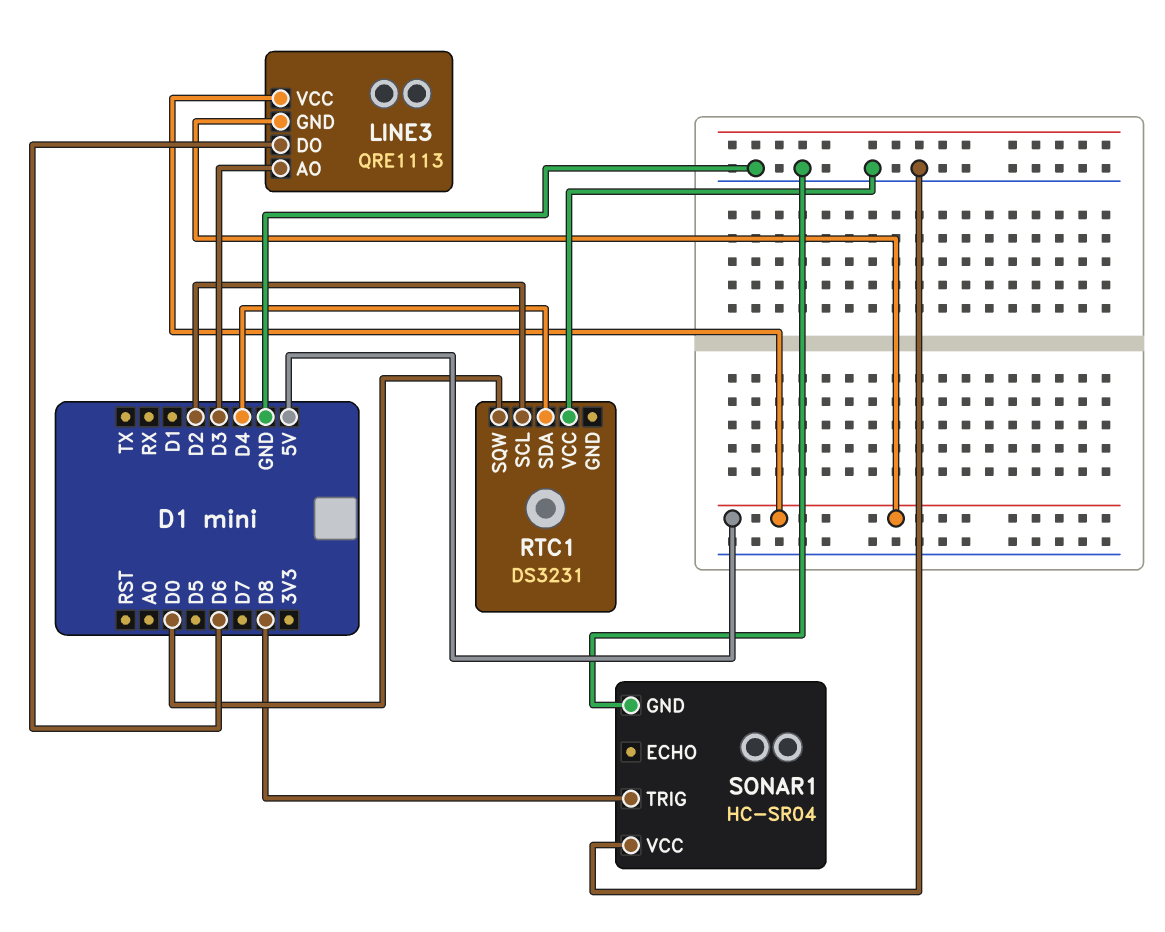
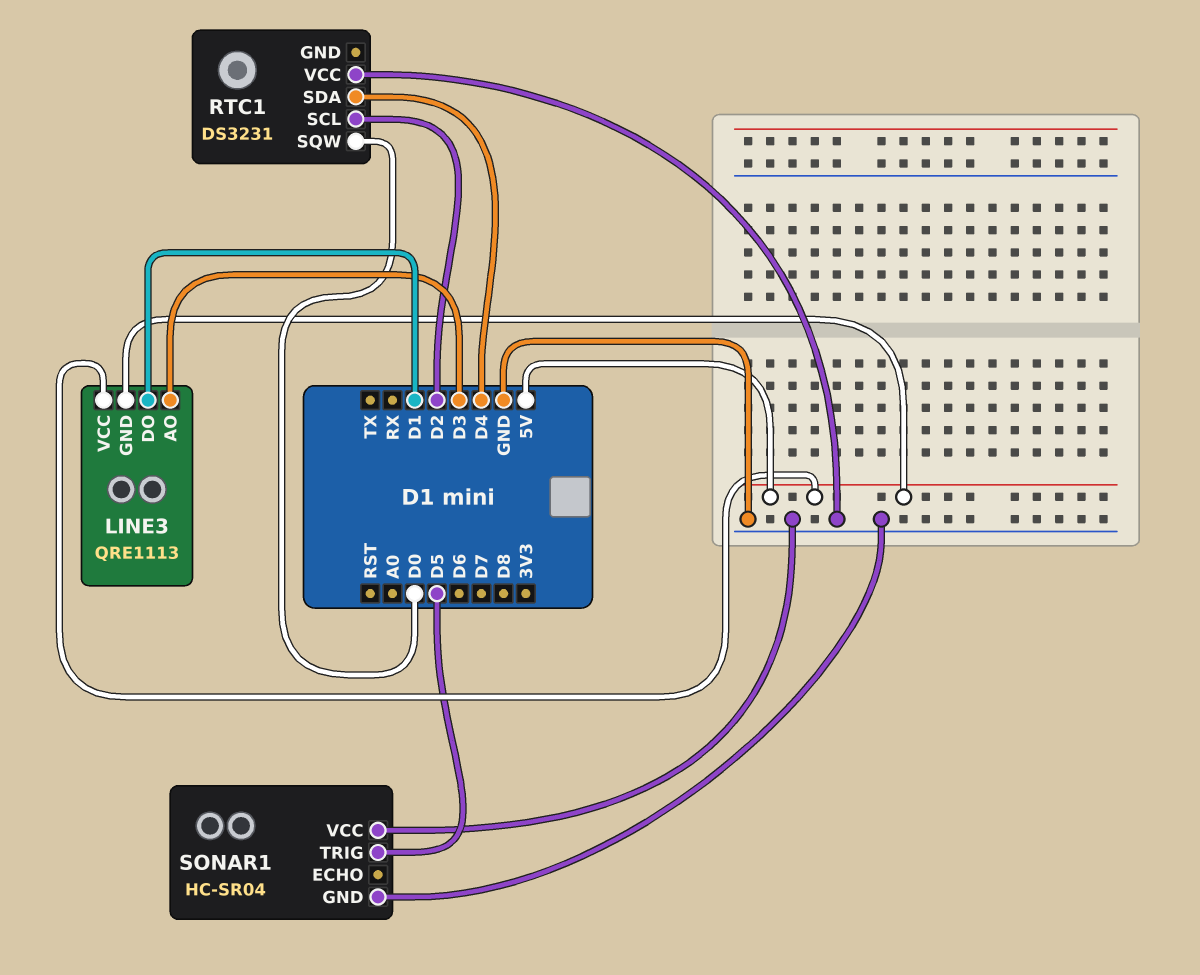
LINE3 pin DO: D6 -> D1
SONAR1 pin TRIG: D8 -> D5

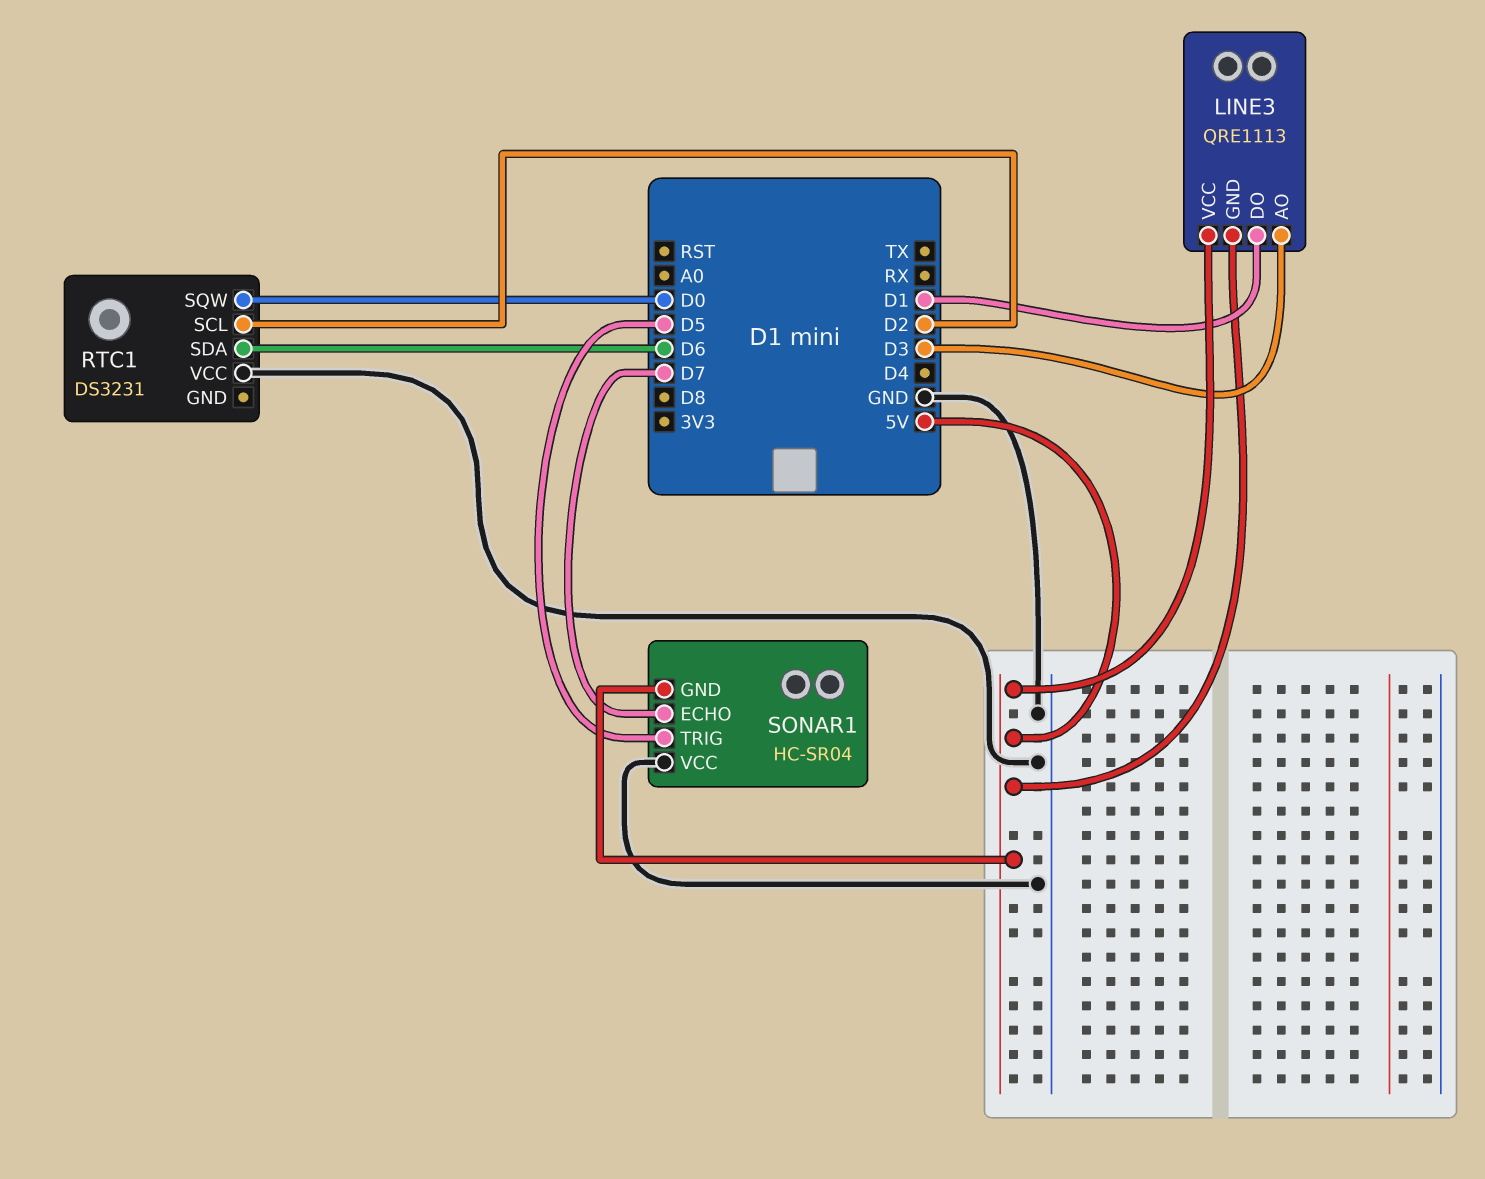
RTC1 pin SDA: D4 -> D6
SONAR1 pin ECHO: none -> D7
SONAR1 pin GND: GND -> 5V

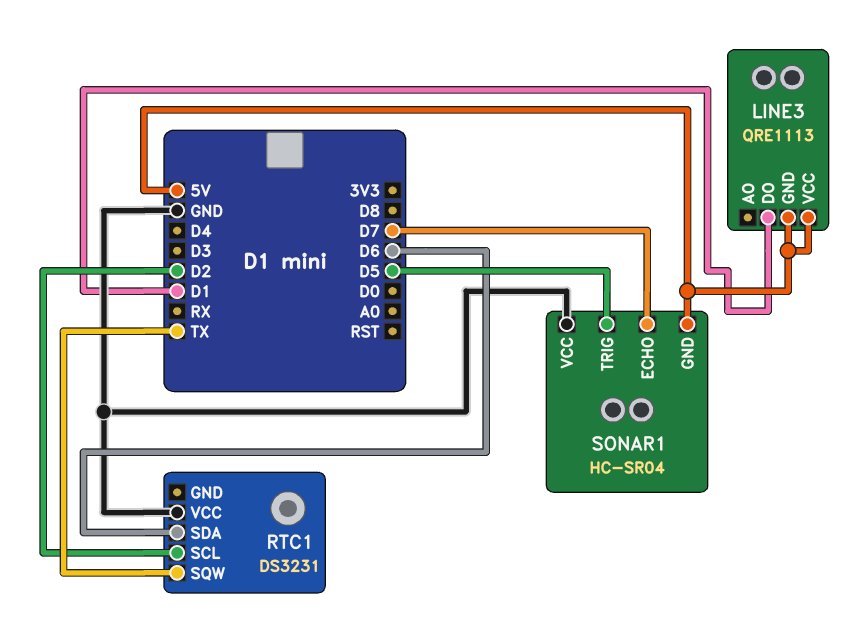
LINE3 pin AO: D3 -> none
RTC1 pin SQW: D0 -> TX

